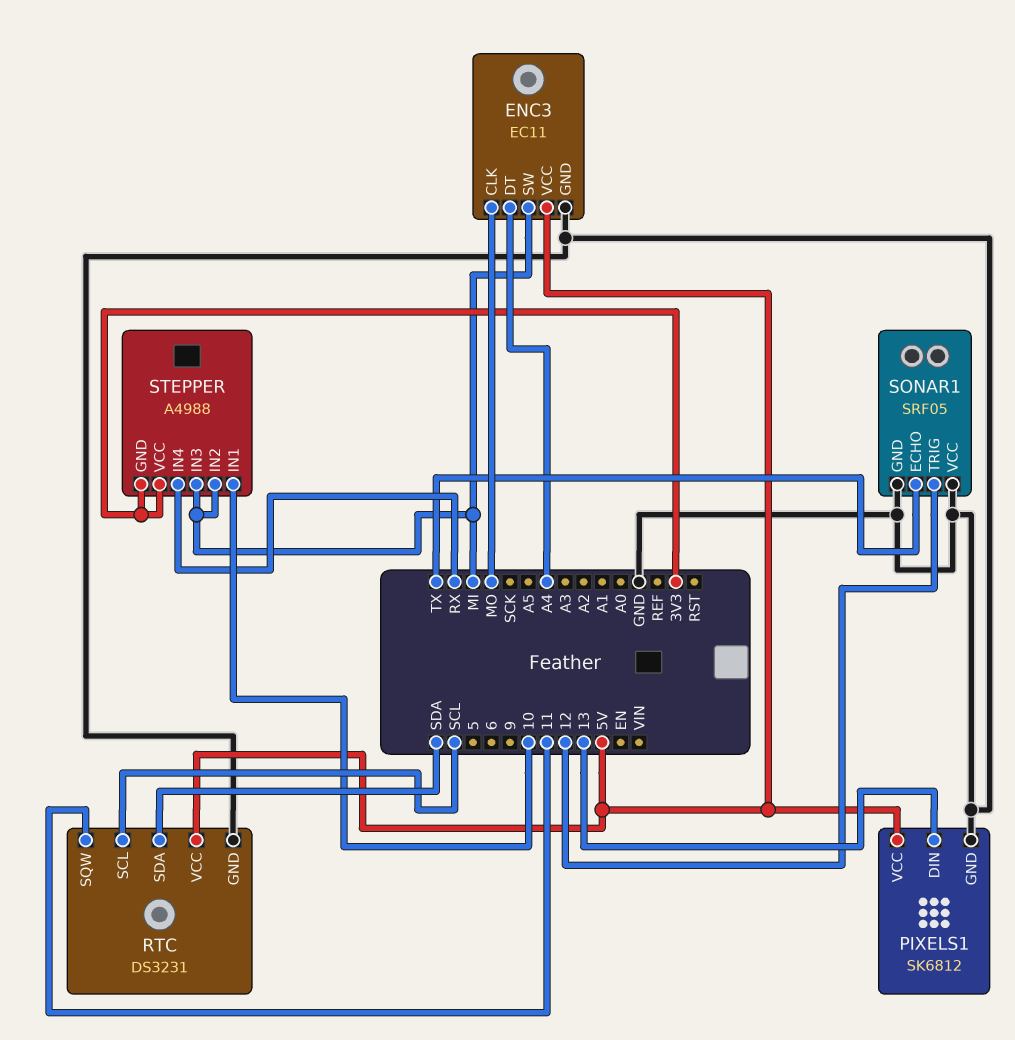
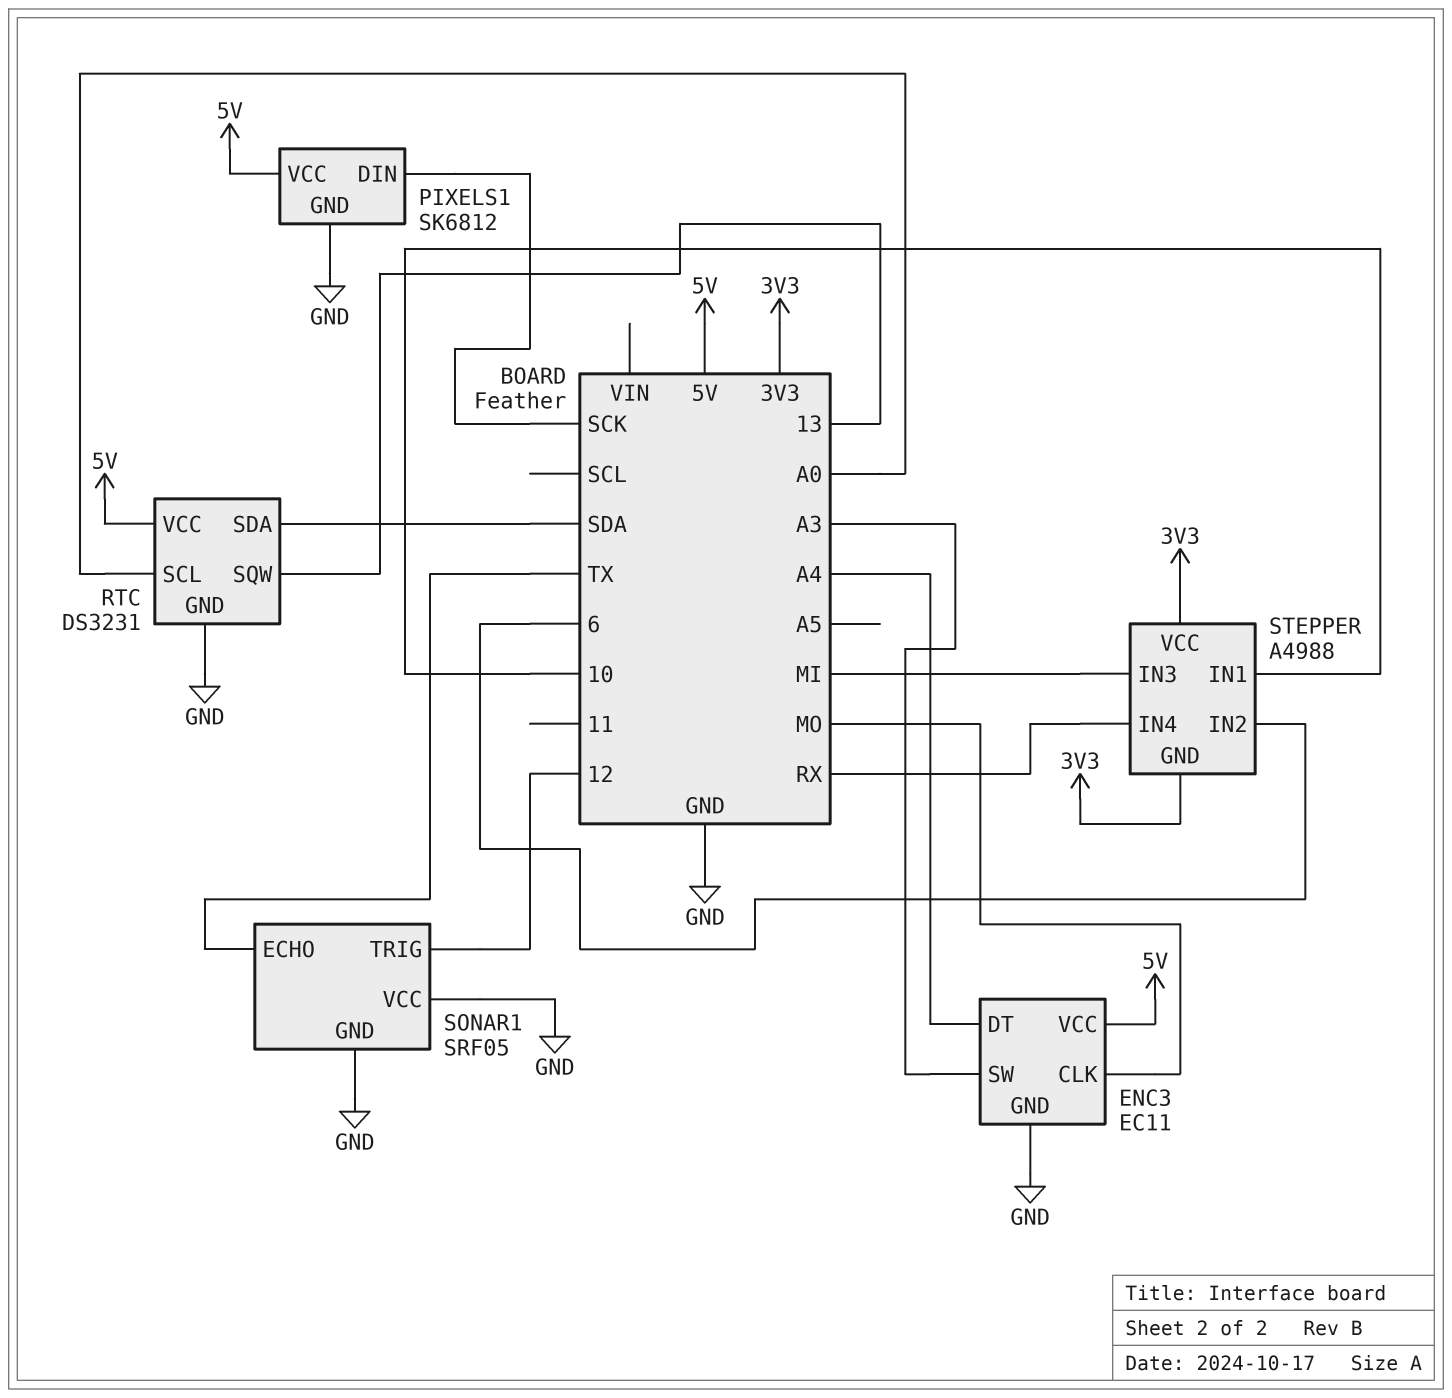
ENC3 pin SW: MI -> A3
PIXELS1 pin DIN: 13 -> SCK
RTC pin SCL: SCL -> A0
RTC pin SQW: 11 -> 13
STEPPER pin IN2: MI -> 6

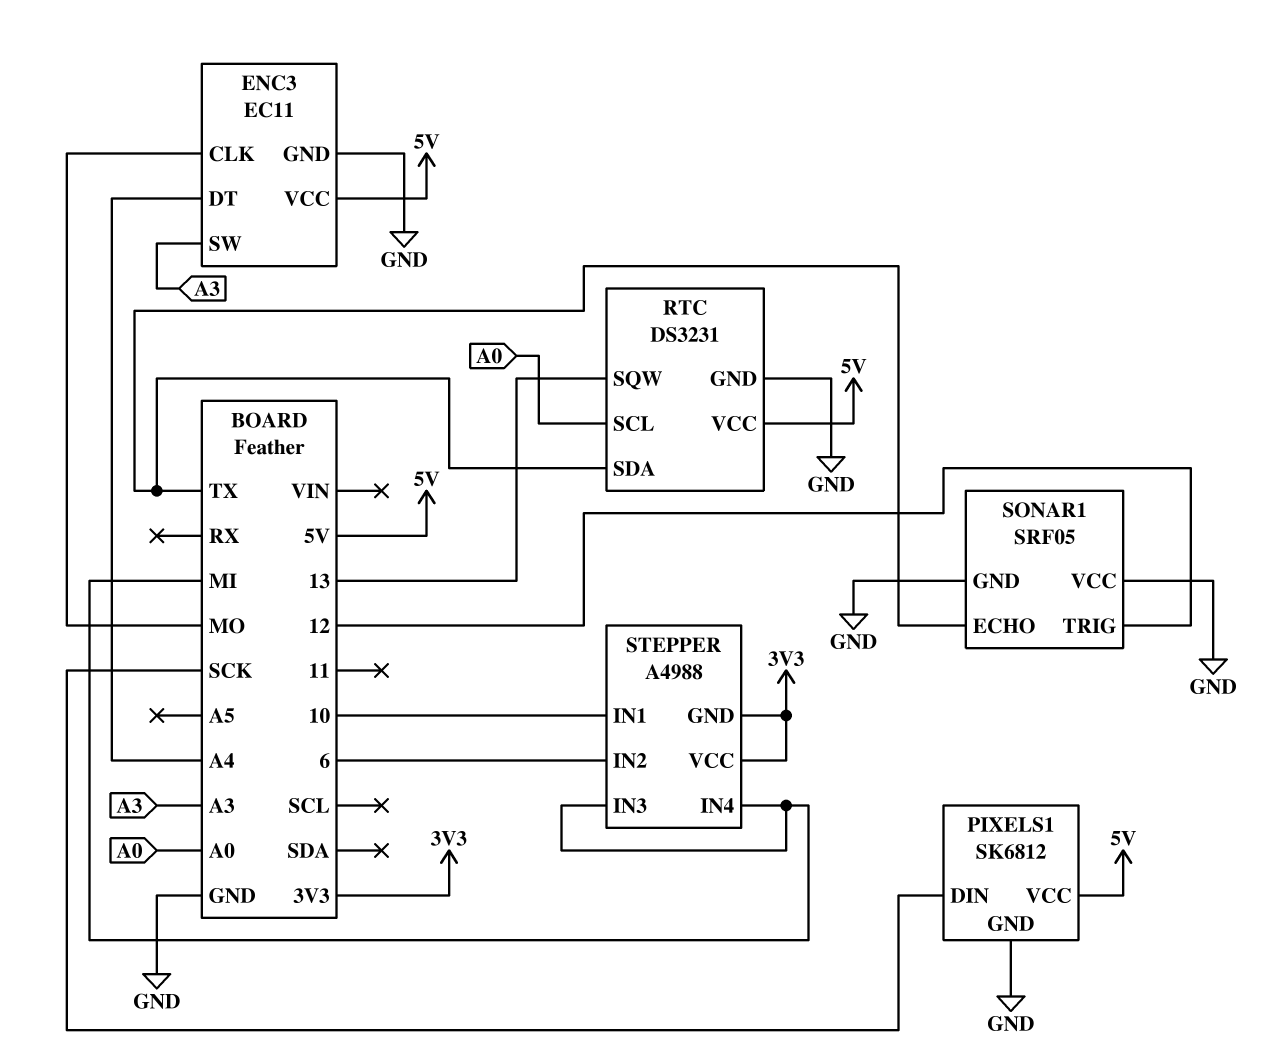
RTC pin SDA: SDA -> TX
STEPPER pin IN4: RX -> MI

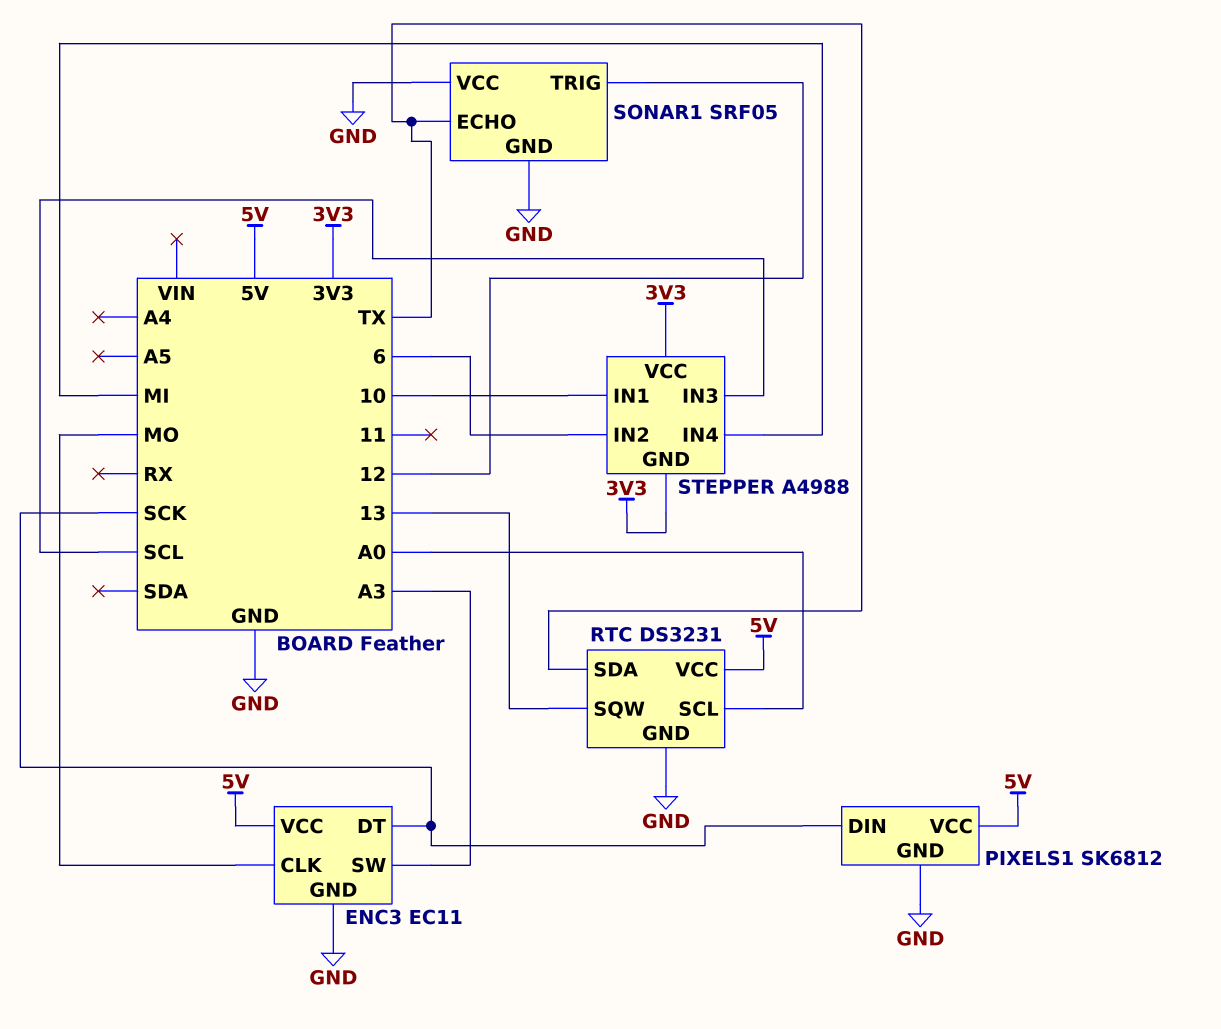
ENC3 pin DT: A4 -> SCK
STEPPER pin IN3: MI -> SCL

